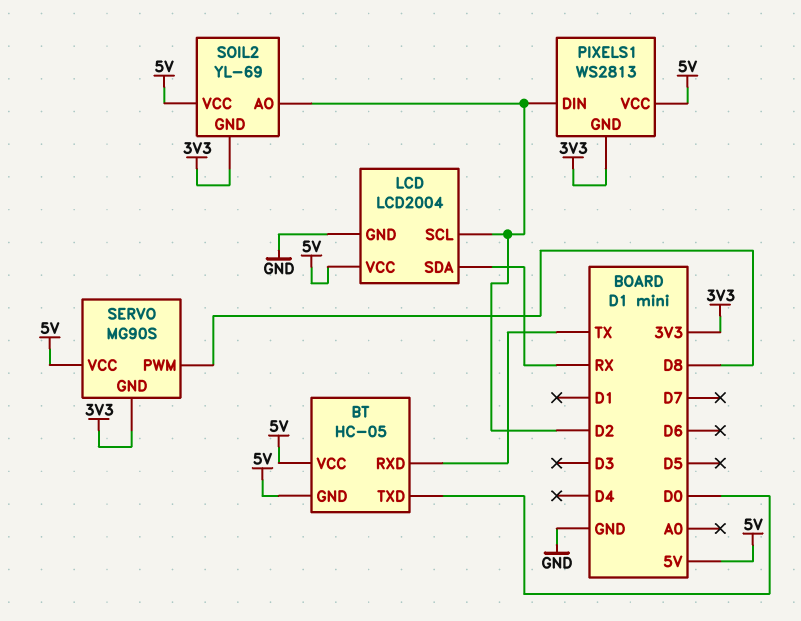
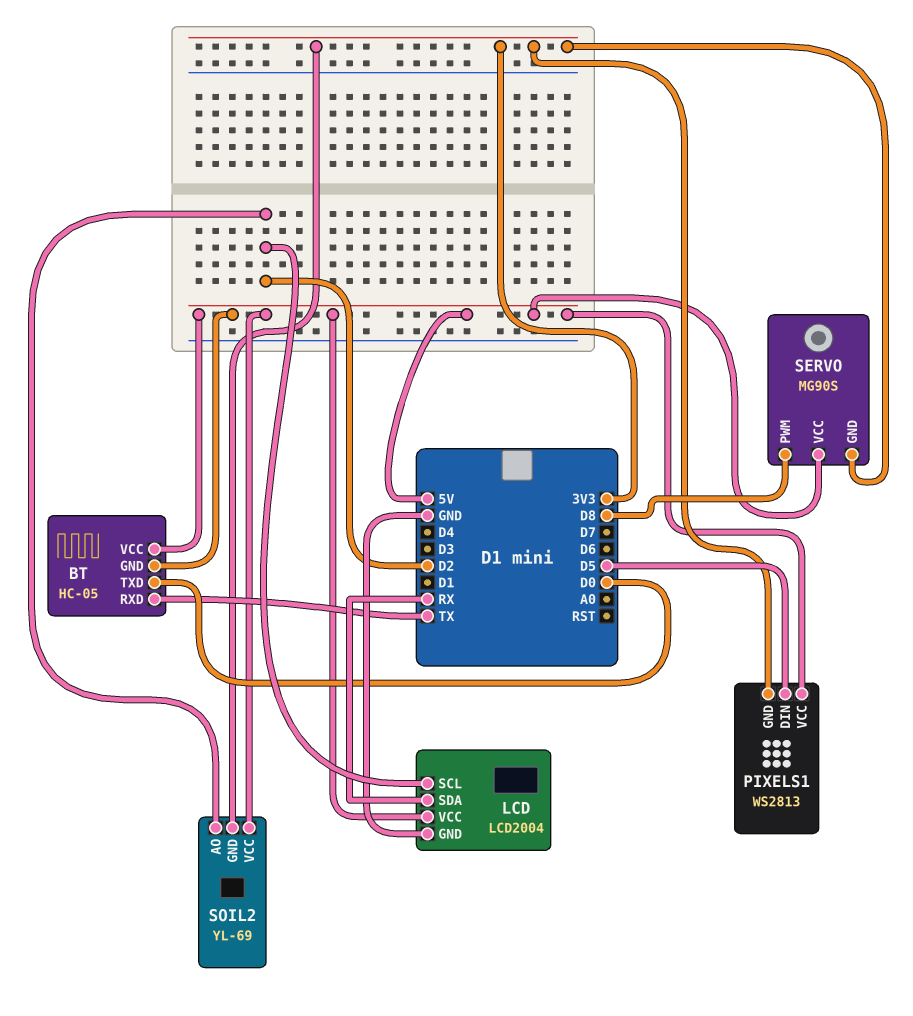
PIXELS1 pin DIN: D2 -> D5

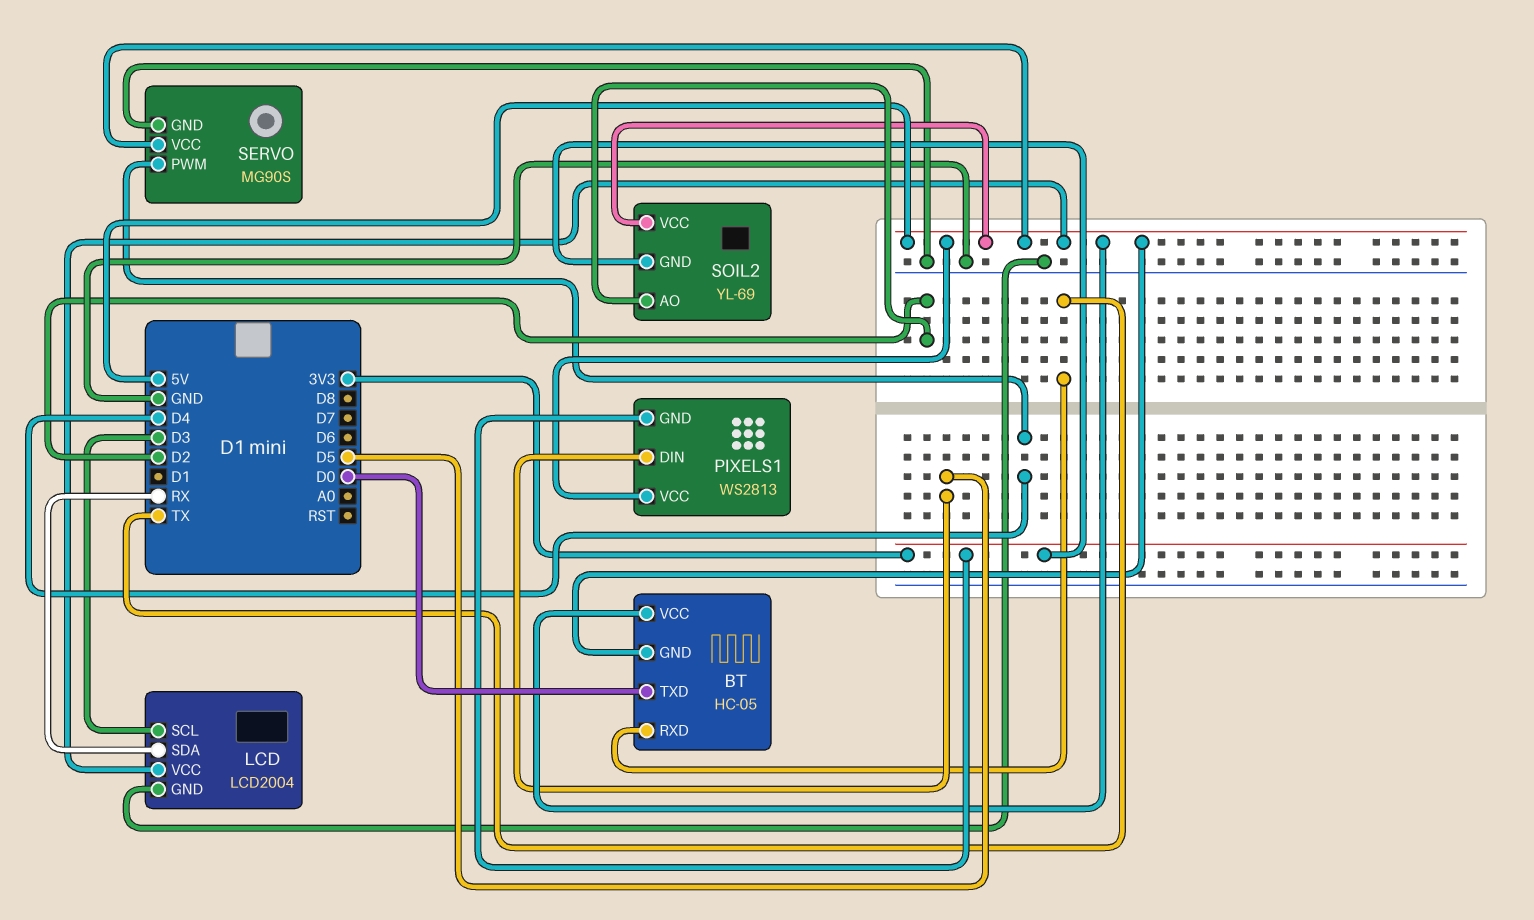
LCD pin SCL: D2 -> D3
SERVO pin GND: 3V3 -> GND
SERVO pin PWM: D8 -> D4

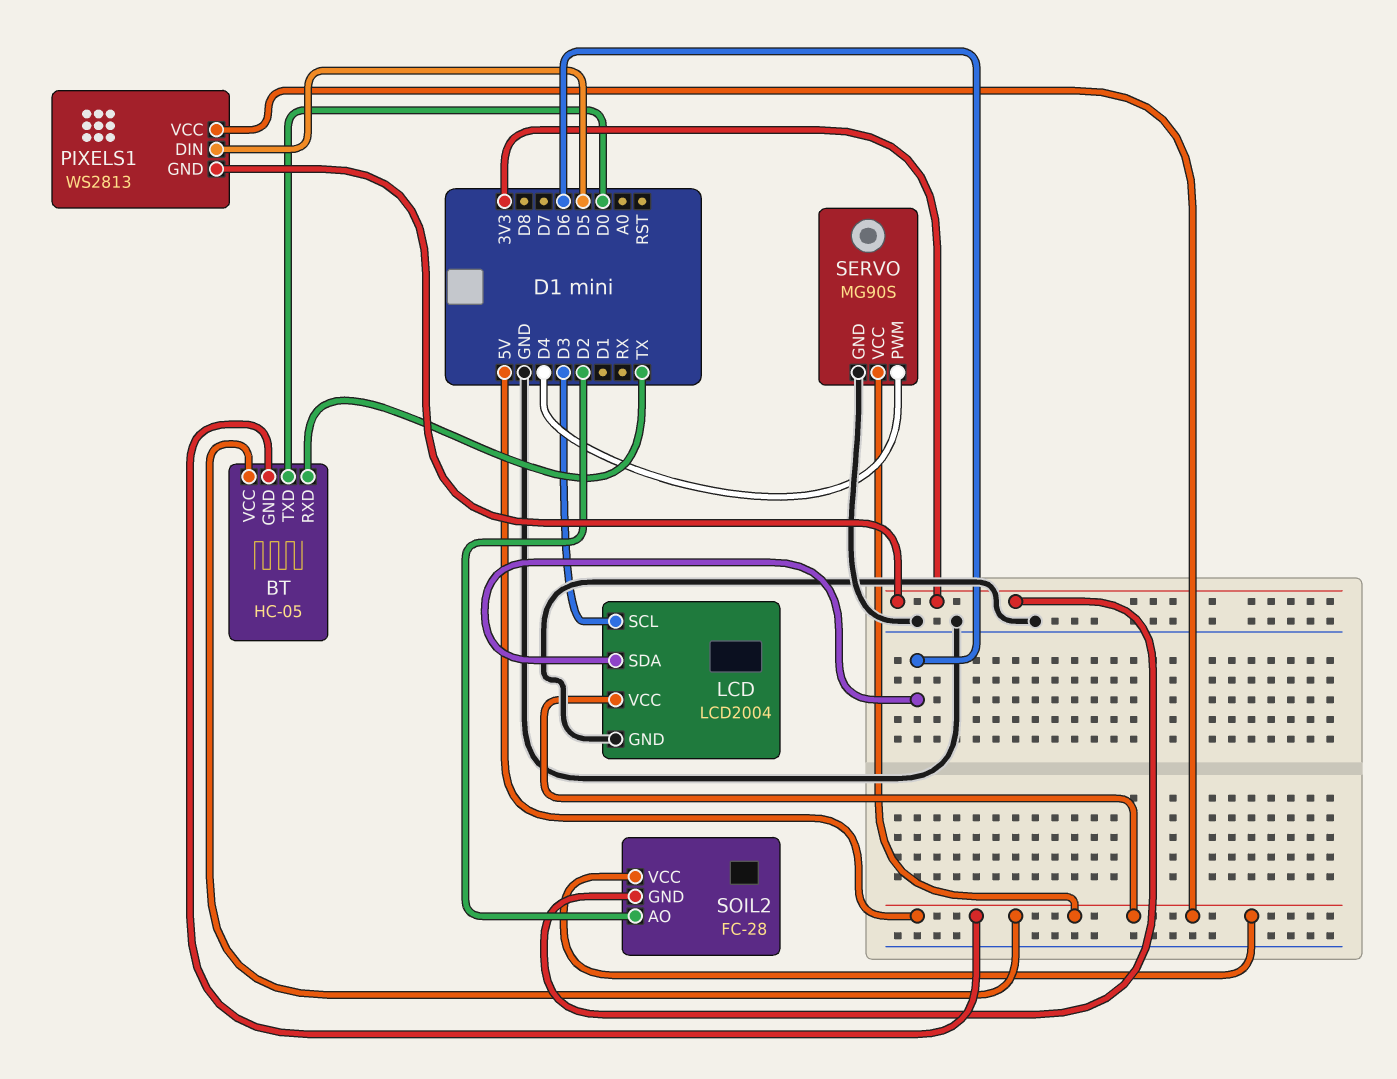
LCD pin SDA: RX -> D6
SOIL2: YL-69 -> FC-28

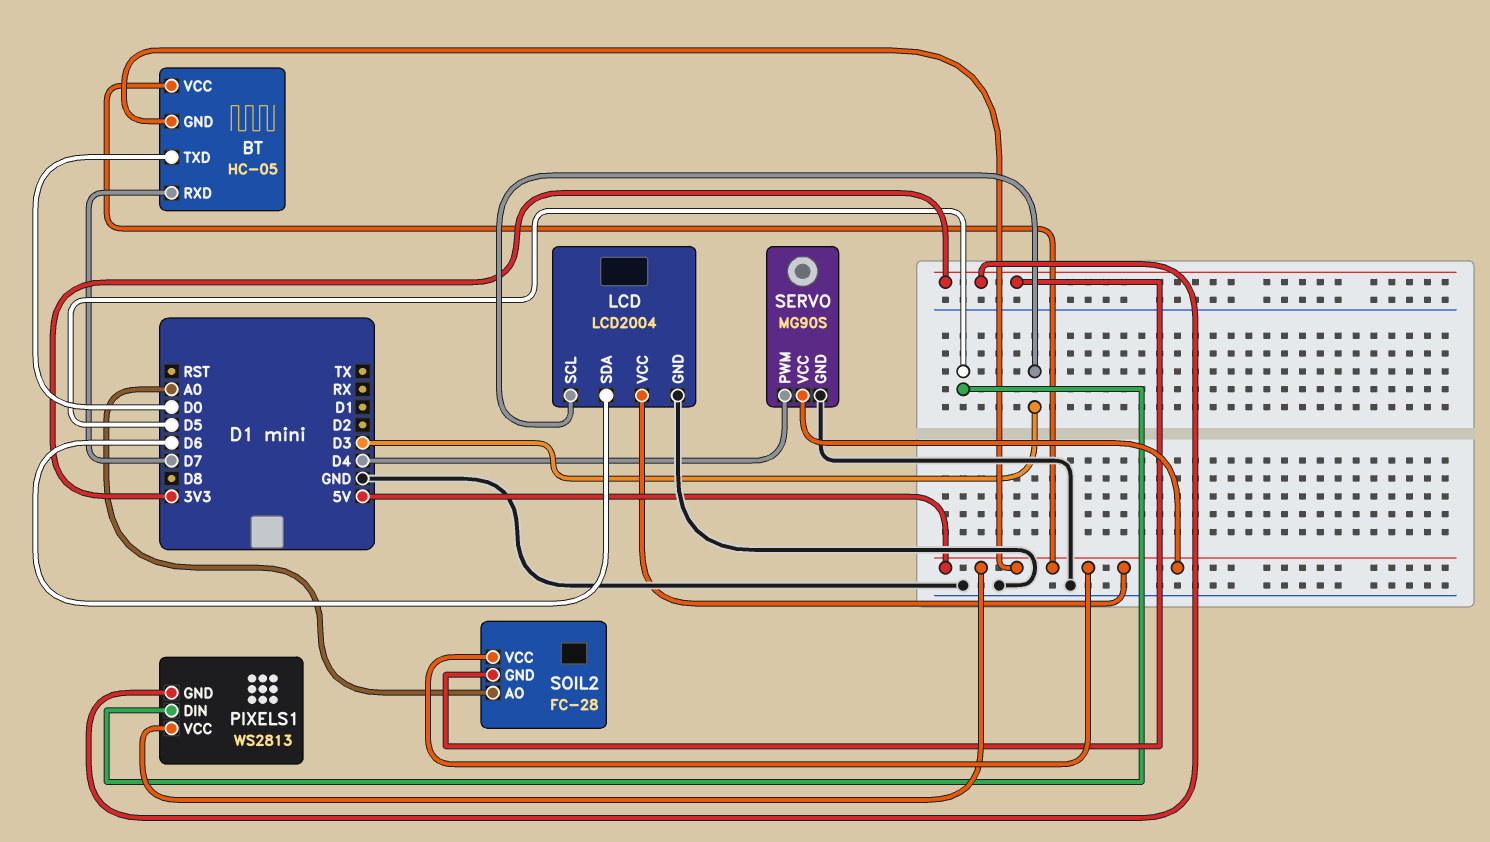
BT pin RXD: TX -> D7
SOIL2 pin AO: D2 -> A0

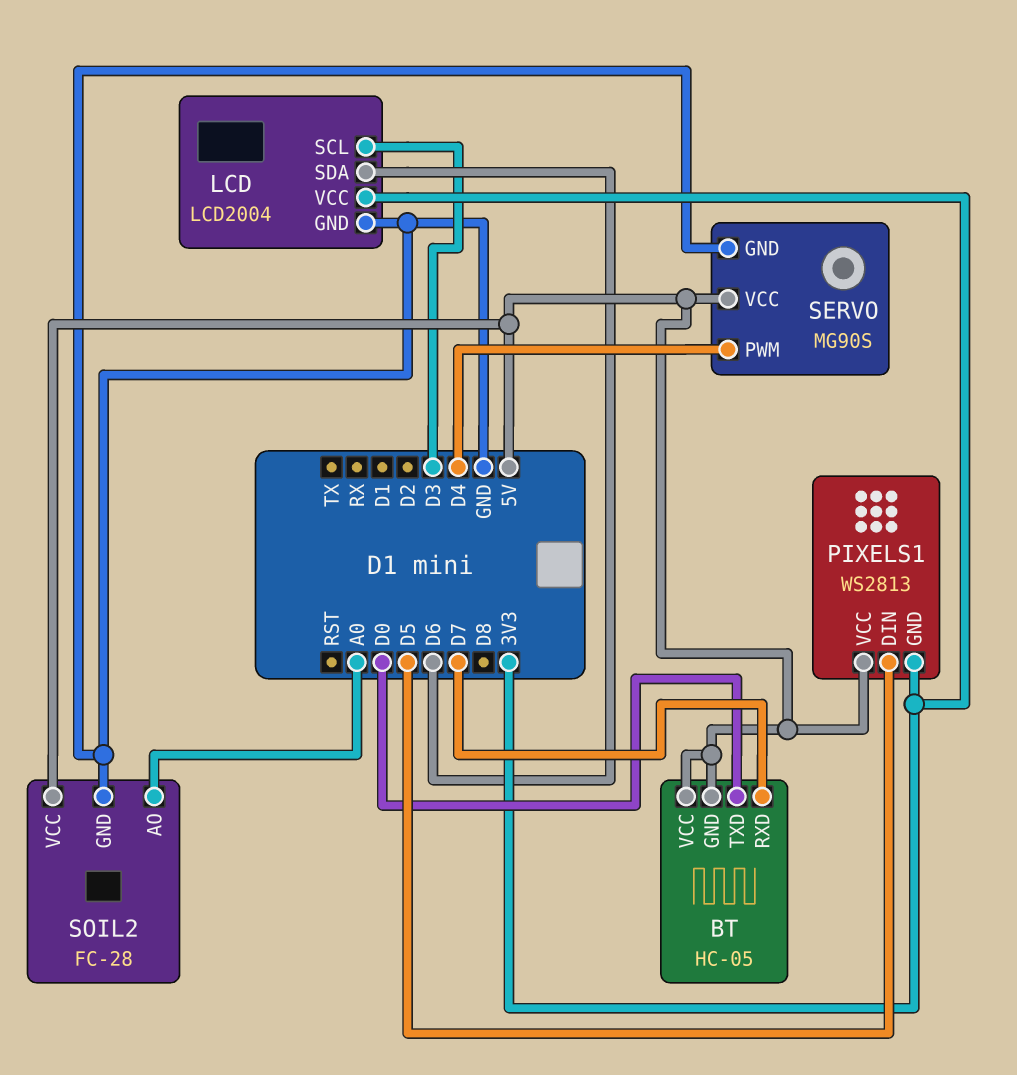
LCD pin VCC: 5V -> 3V3
SOIL2 pin GND: 3V3 -> GND

